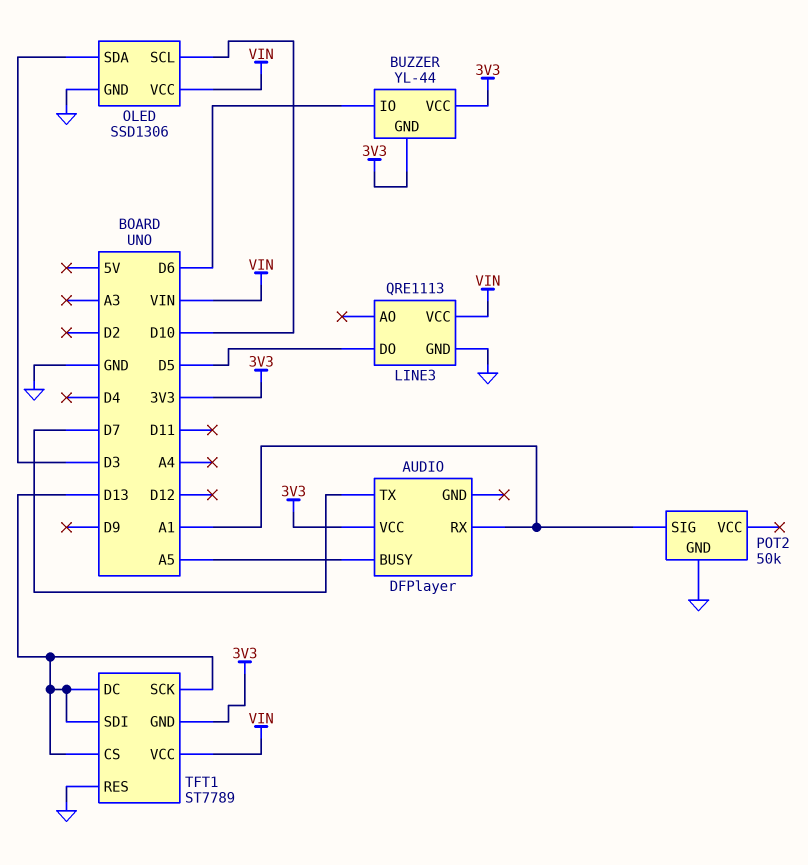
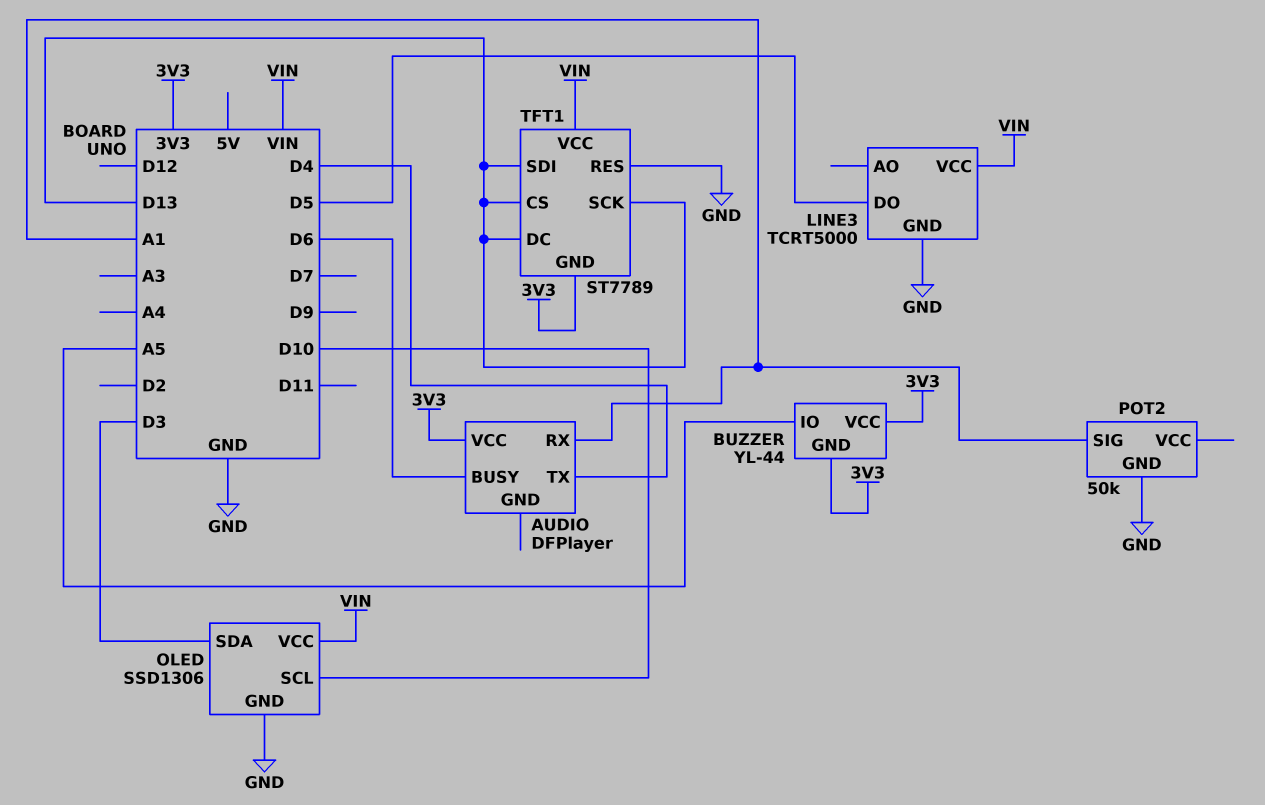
AUDIO pin BUSY: A5 -> D6
AUDIO pin TX: D7 -> D4
BUZZER pin IO: D6 -> A5
LINE3: QRE1113 -> TCRT5000

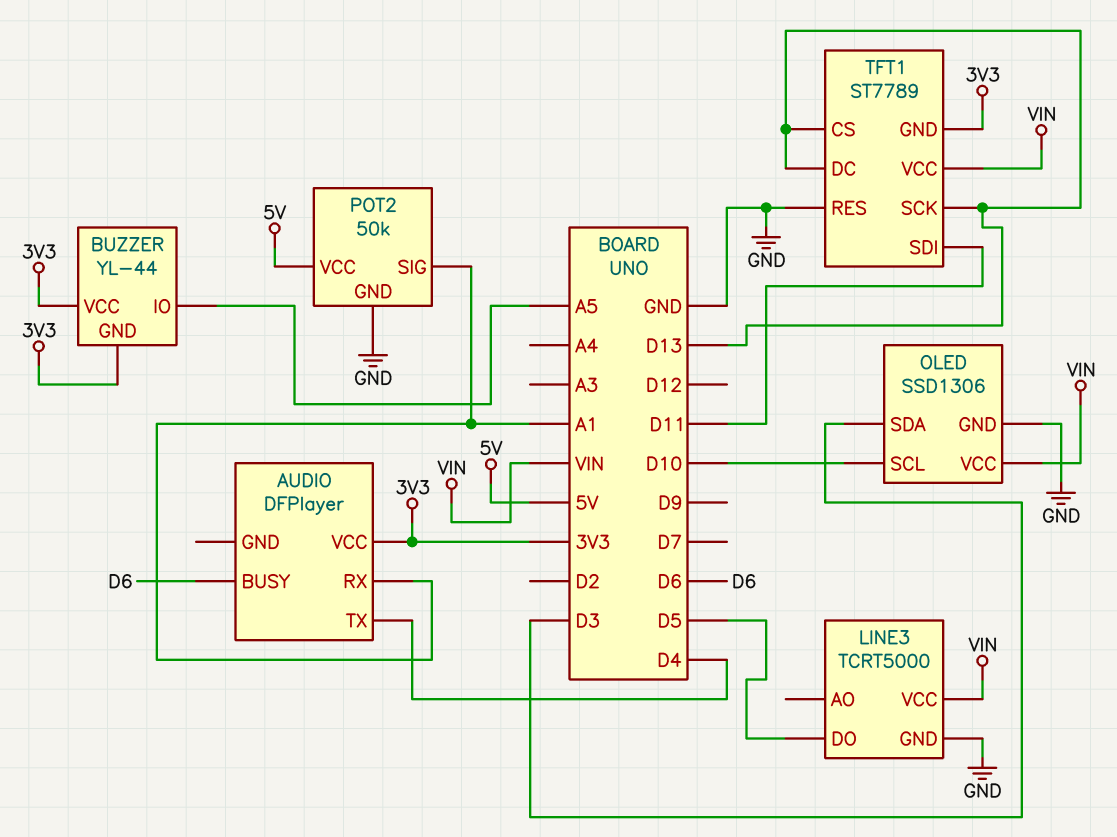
POT2 pin VCC: none -> 5V
TFT1 pin SDI: D13 -> D11

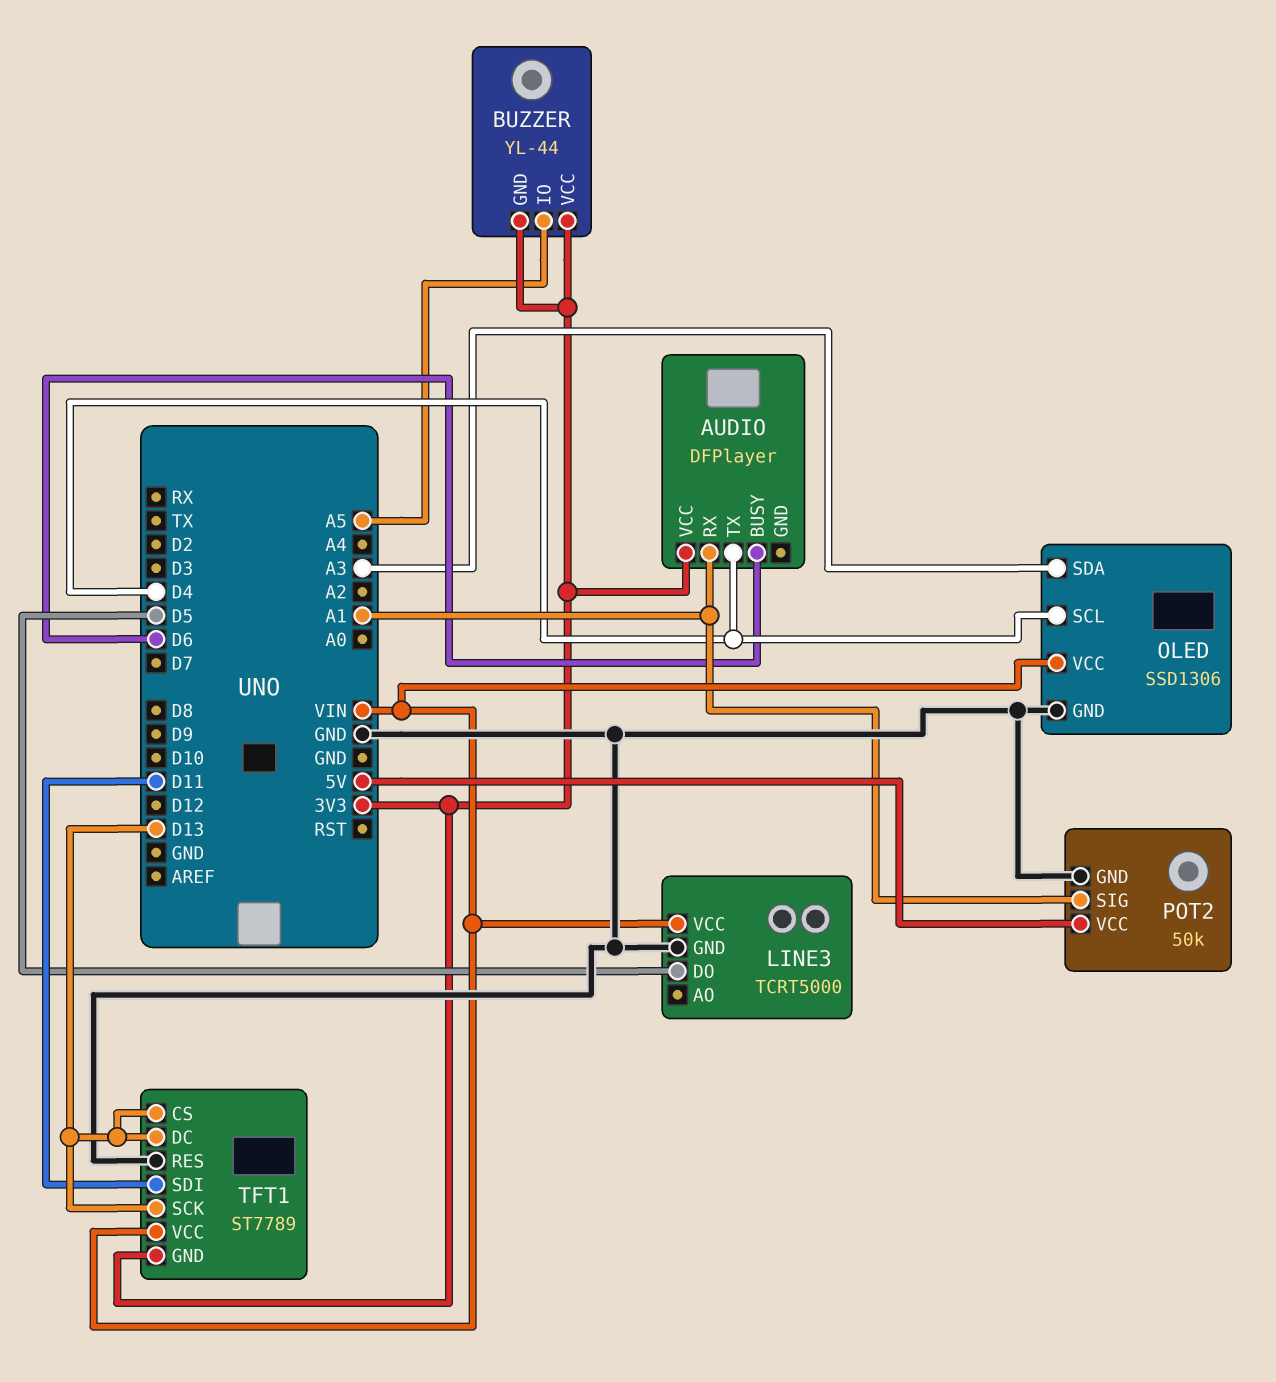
OLED pin SCL: D10 -> D4
OLED pin SDA: D3 -> A3

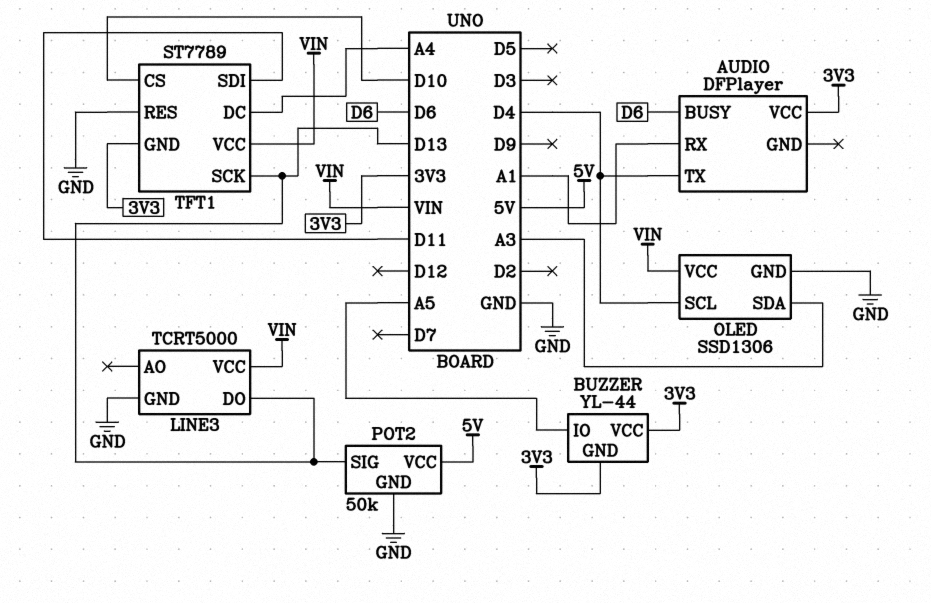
LINE3 pin DO: D5 -> D13
POT2 pin SIG: A1 -> D13
TFT1 pin CS: D13 -> D10
TFT1 pin DC: D13 -> A4

